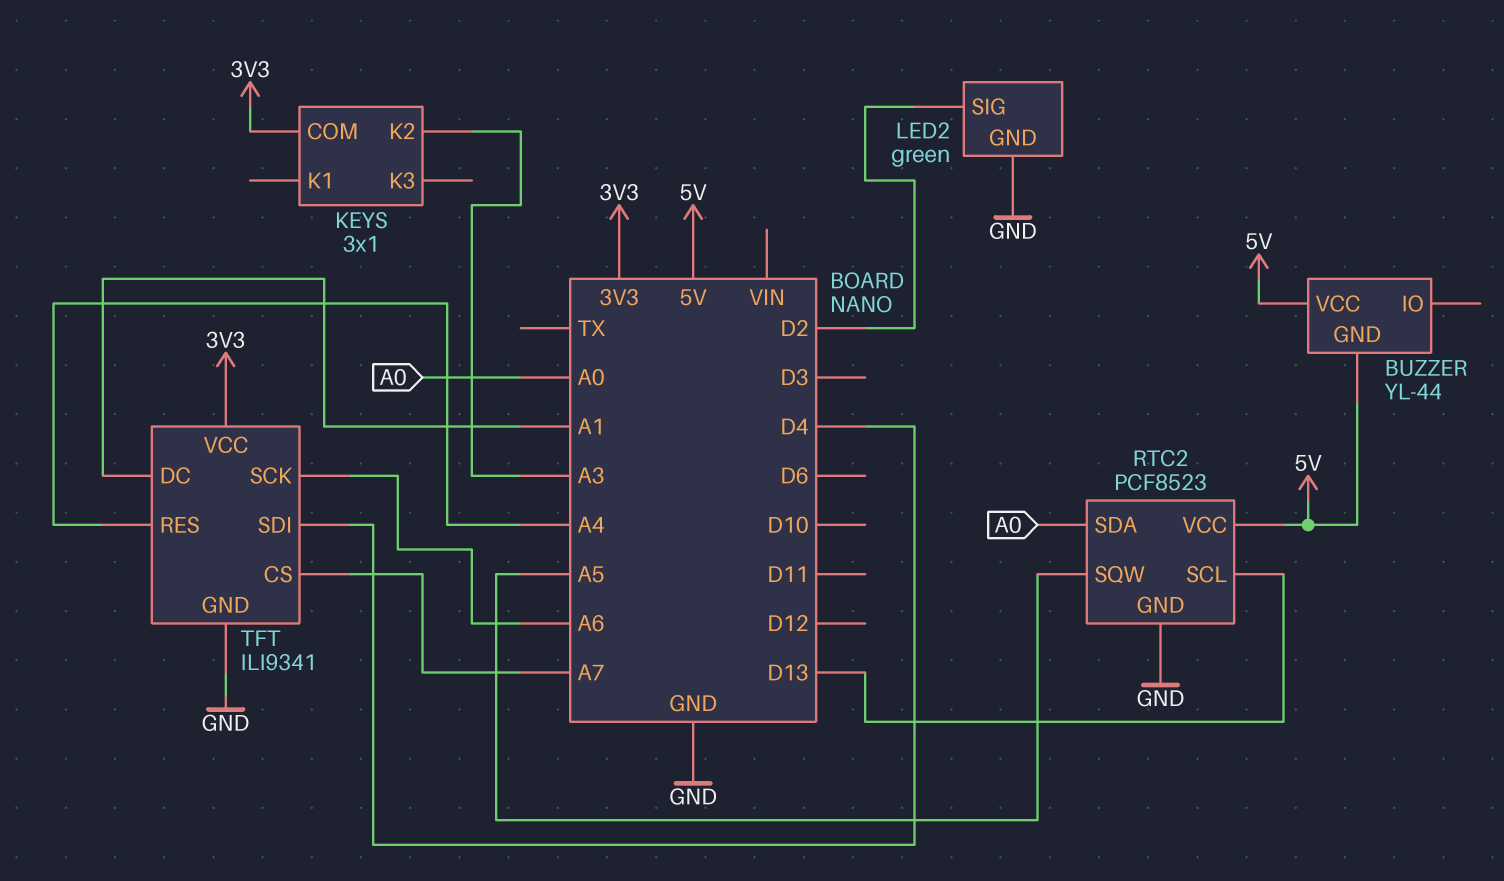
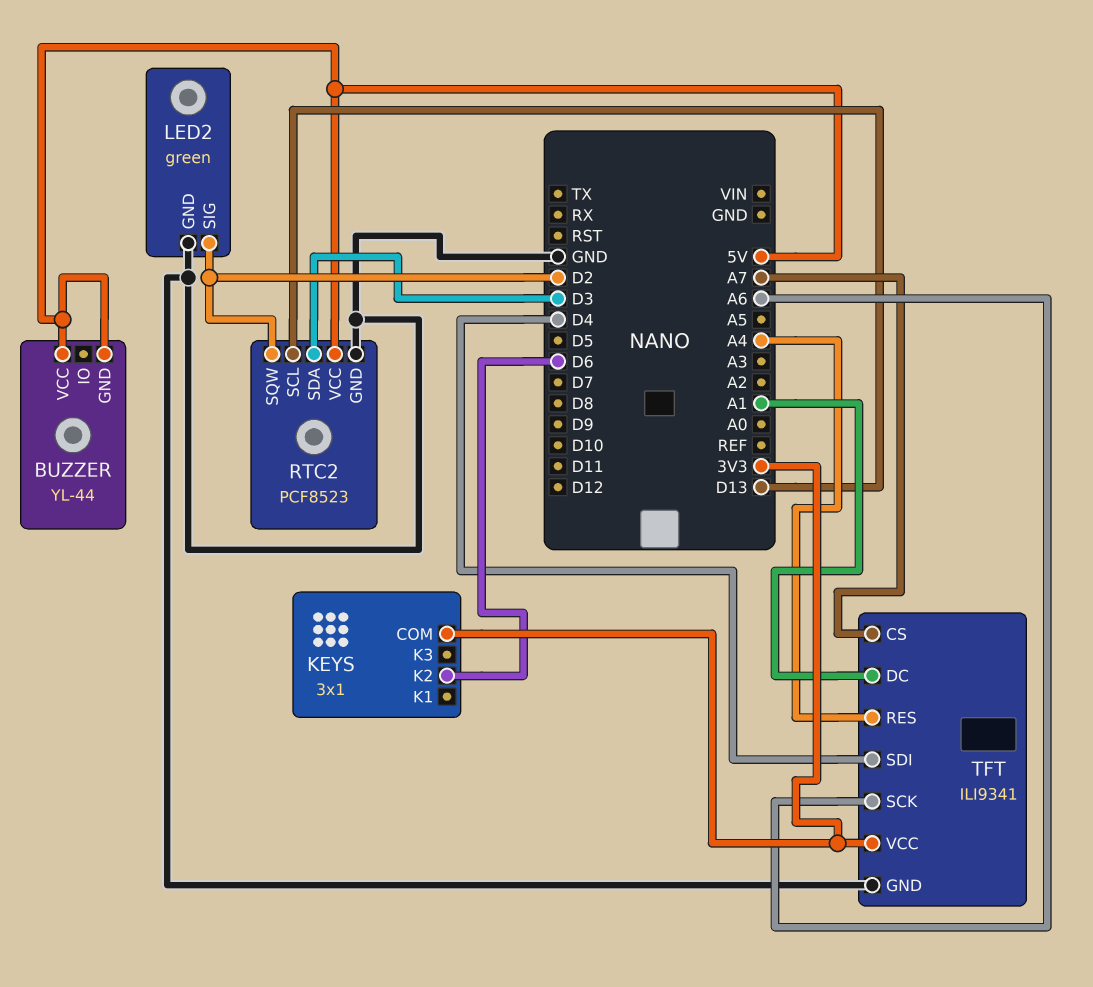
KEYS pin K2: A3 -> D6
RTC2 pin SDA: A0 -> D3
RTC2 pin SQW: A5 -> D2

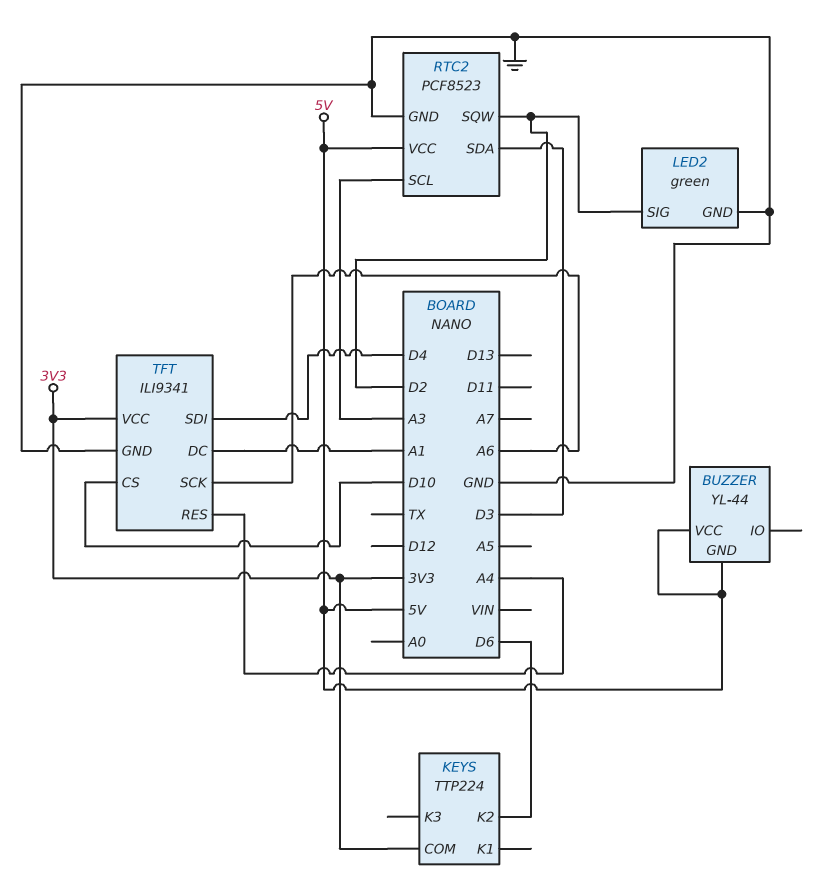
KEYS: 3x1 -> TTP224
RTC2 pin SCL: D13 -> A3
TFT pin CS: A7 -> D10

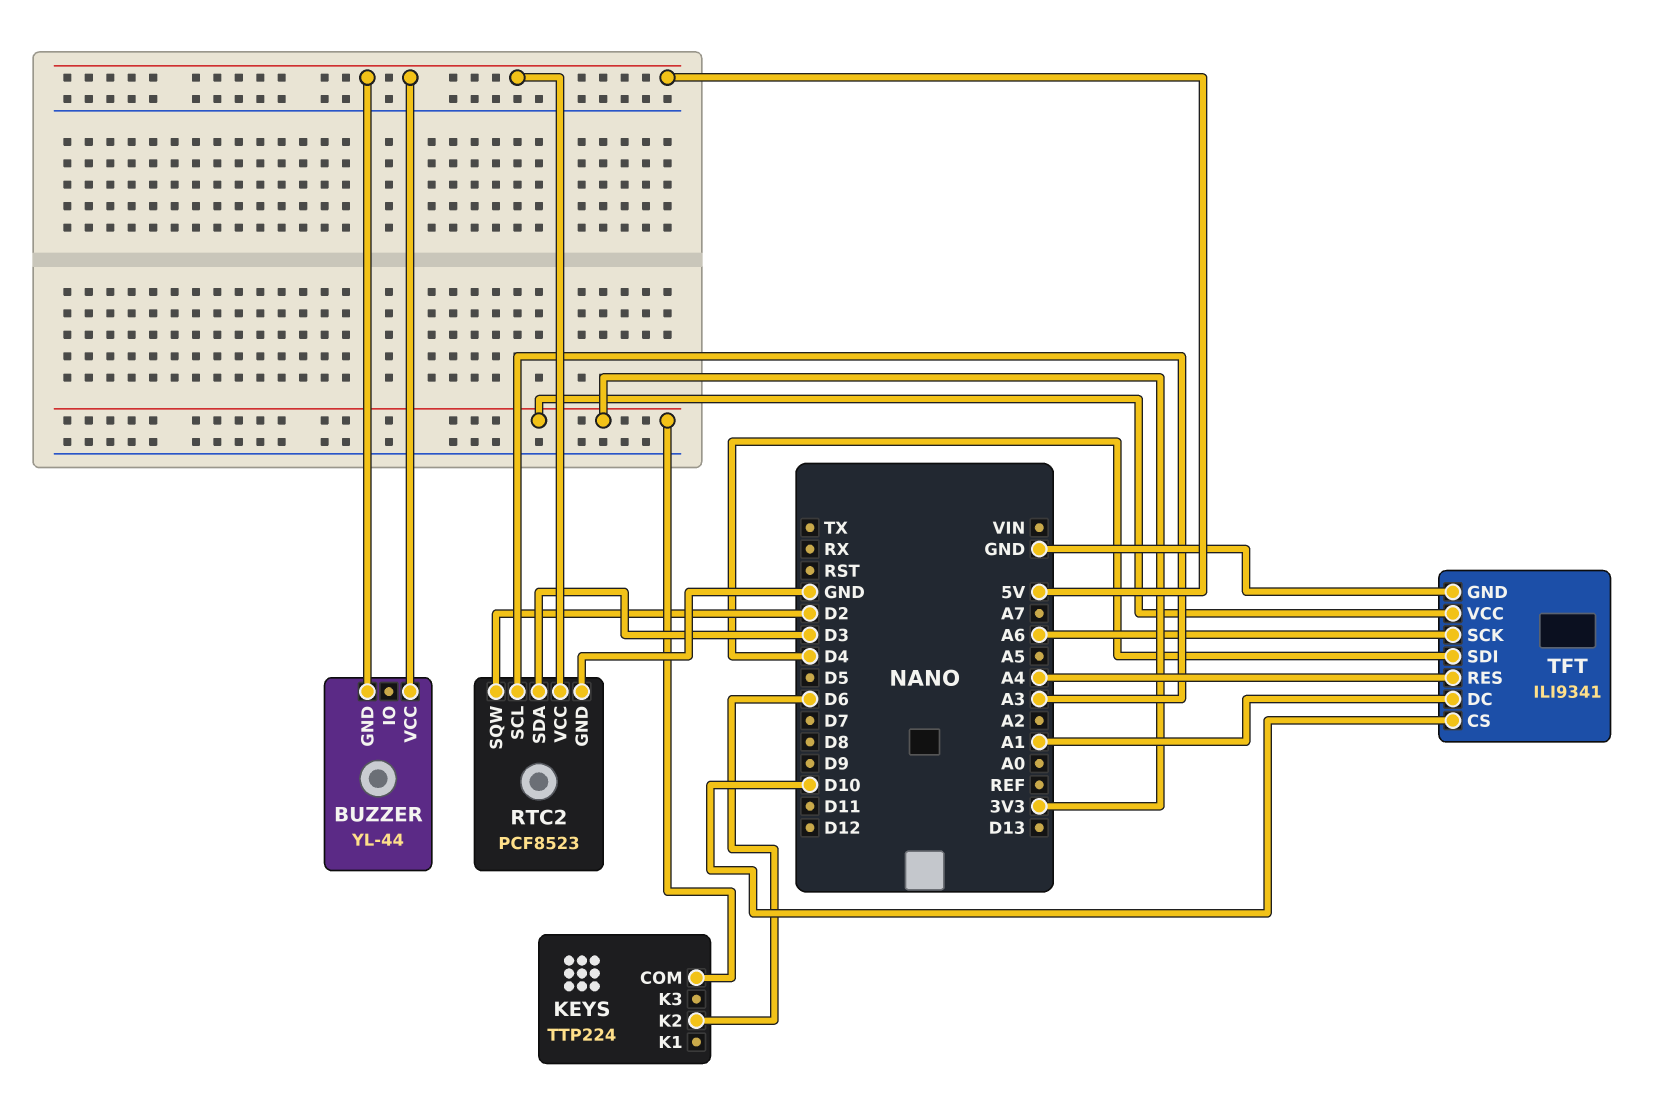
LED2: green -> none
LED2 pin GND: GND -> none
LED2 pin SIG: D2 -> none

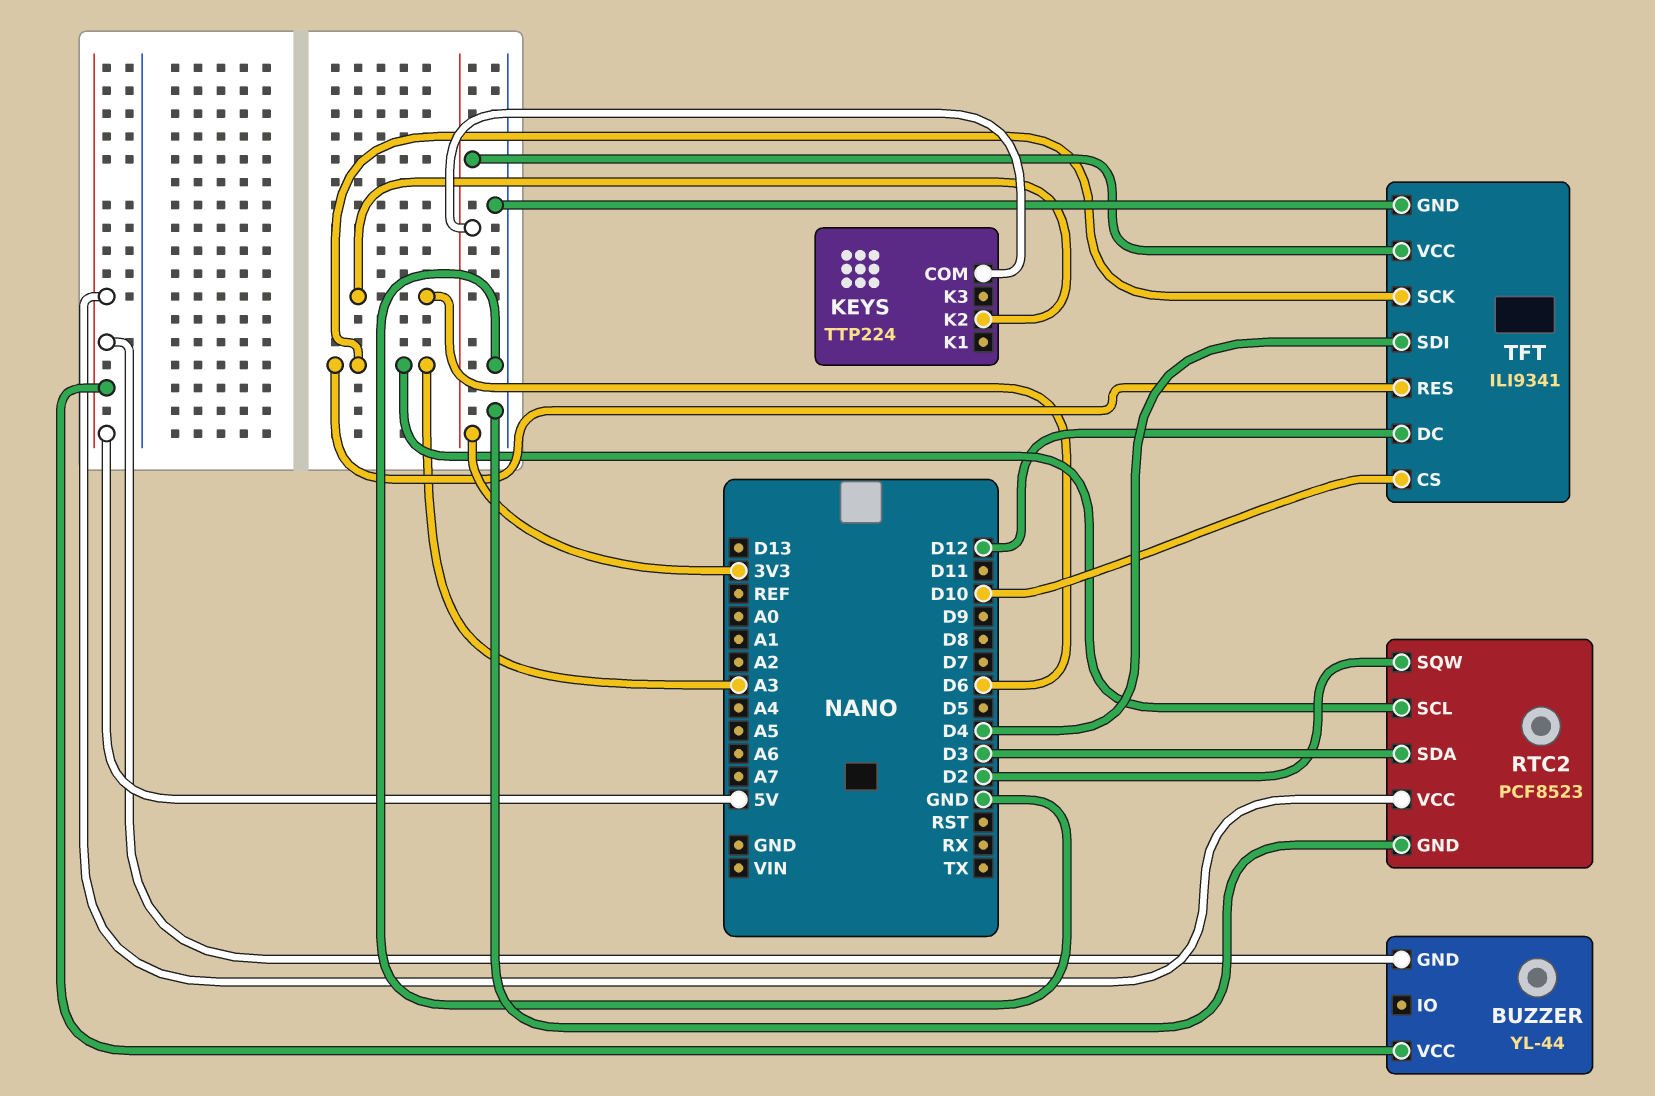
TFT pin DC: A1 -> D12
TFT pin RES: A4 -> A3
TFT pin SCK: A6 -> A3

